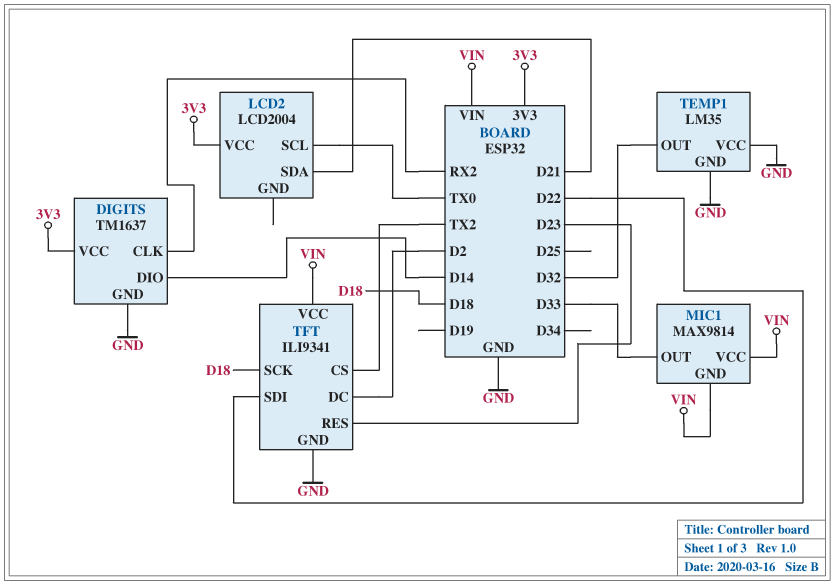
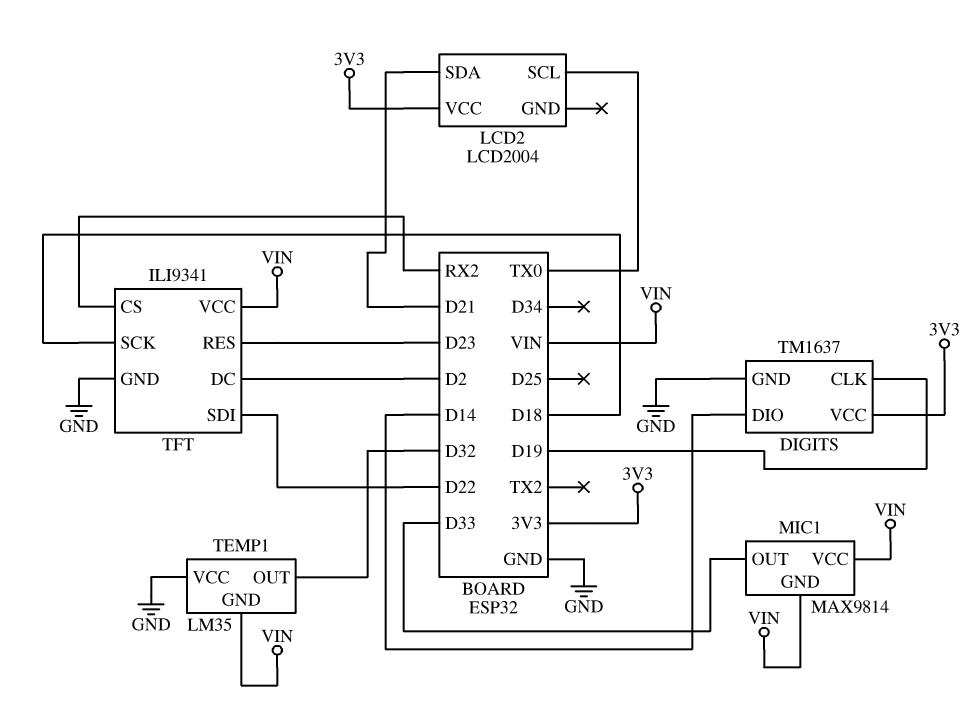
DIGITS pin CLK: RX2 -> D19
TEMP1 pin GND: GND -> VIN
TFT pin CS: TX2 -> RX2

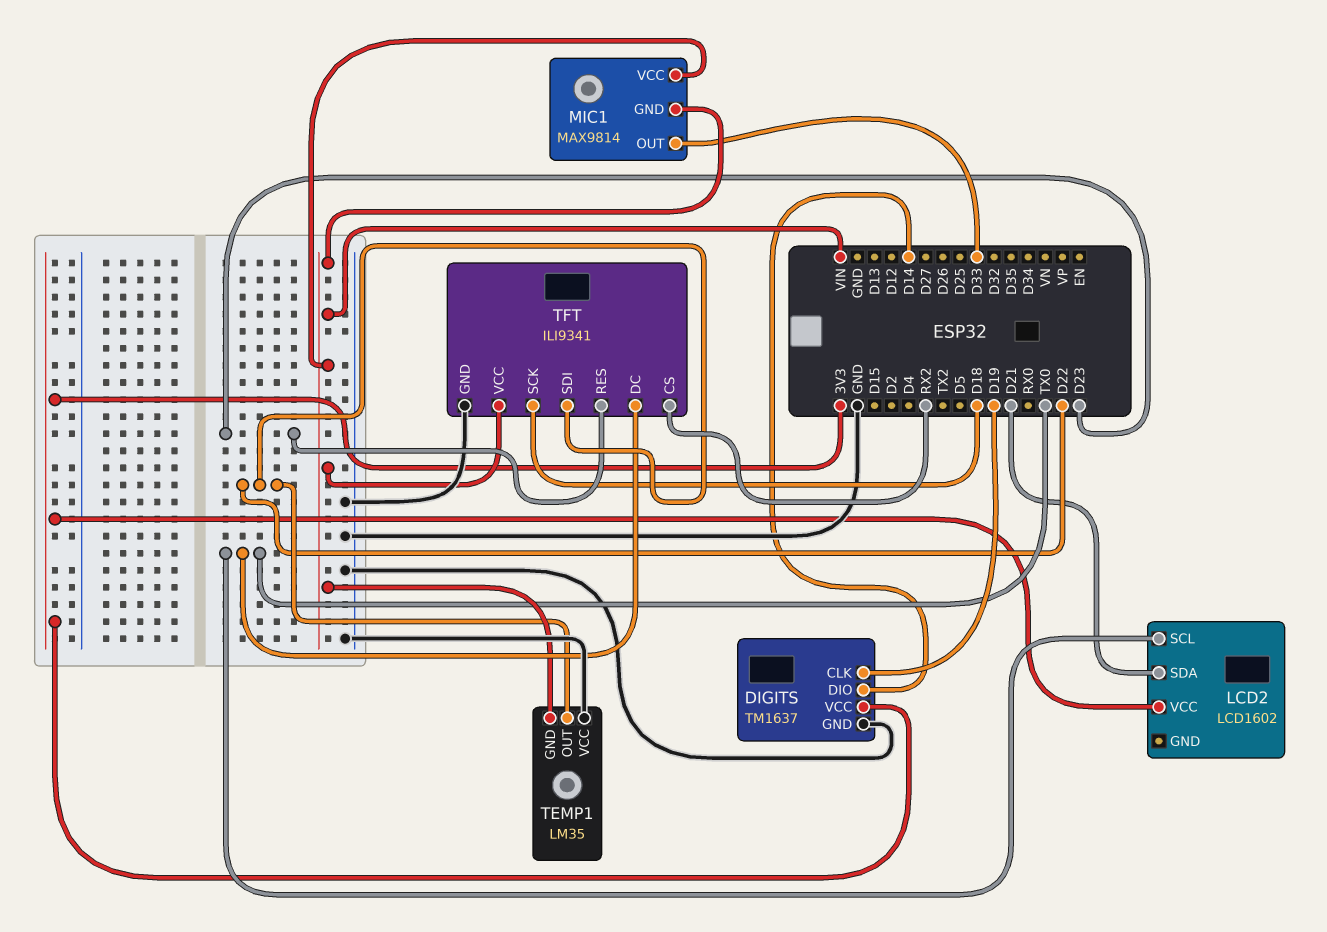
LCD2: LCD2004 -> LCD1602
TEMP1 pin OUT: D32 -> D22
TFT pin DC: D2 -> TX0

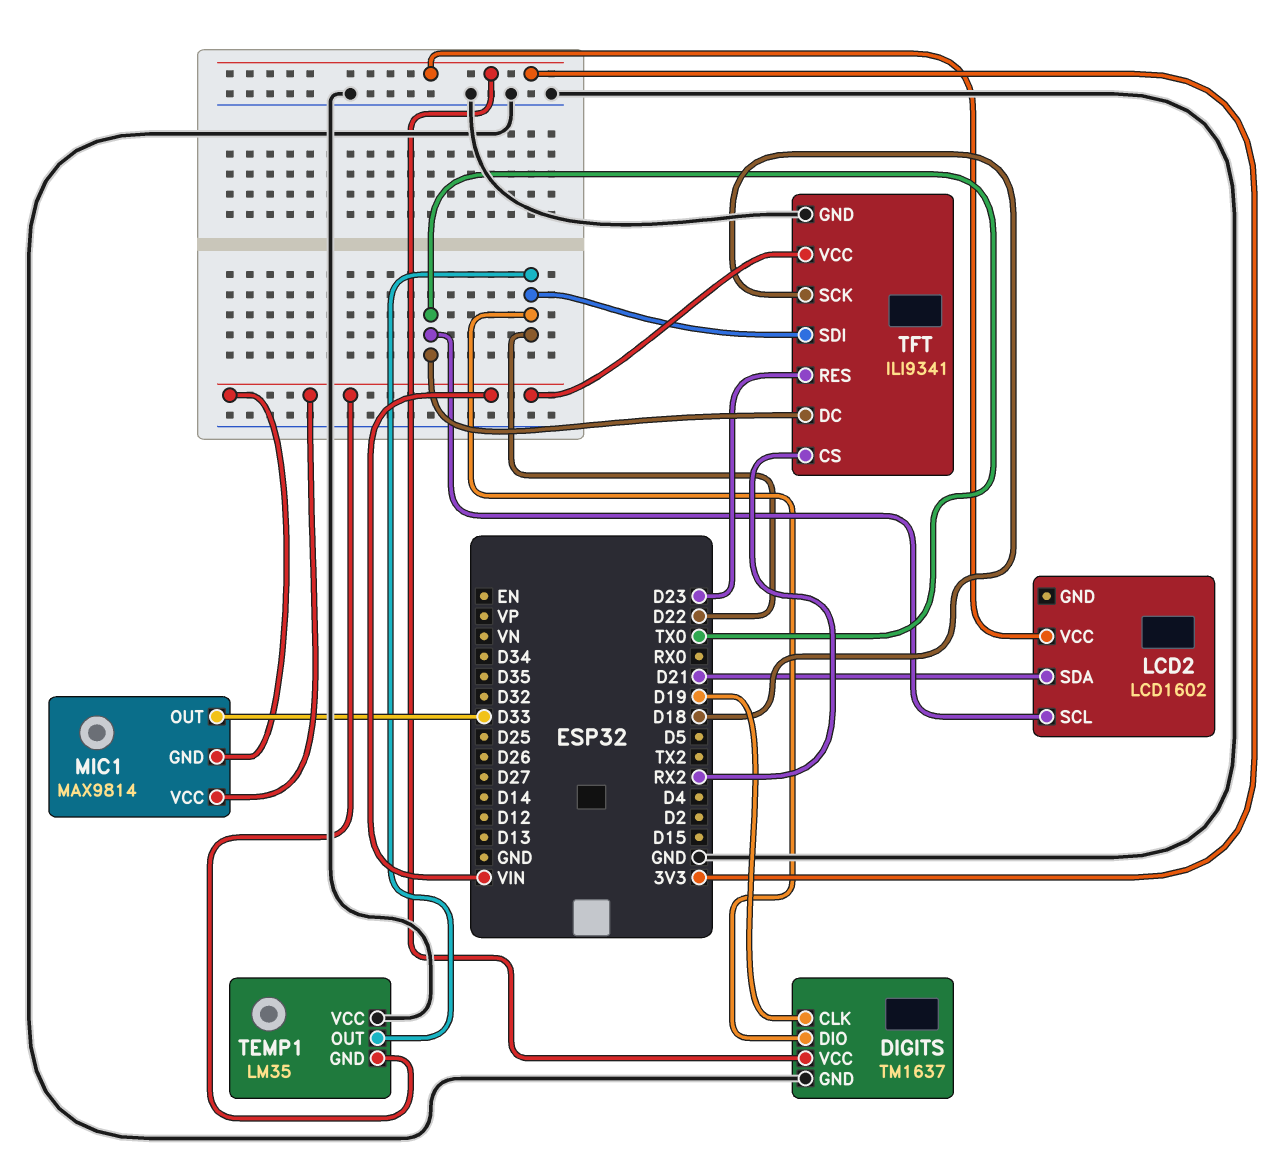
DIGITS pin DIO: D14 -> D22

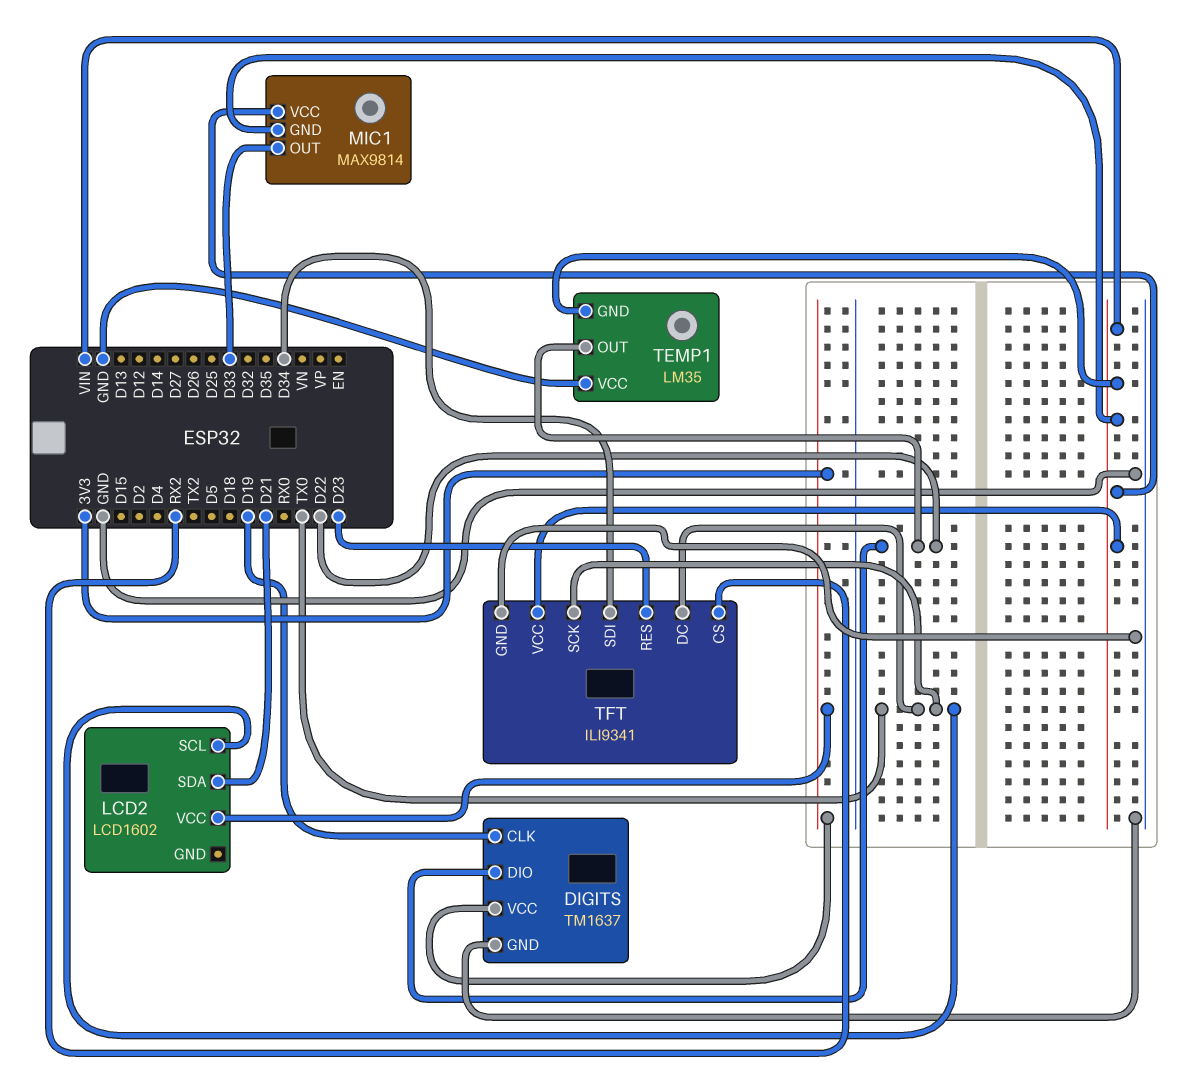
TFT pin SCK: D18 -> TX0
TFT pin SDI: D22 -> D34

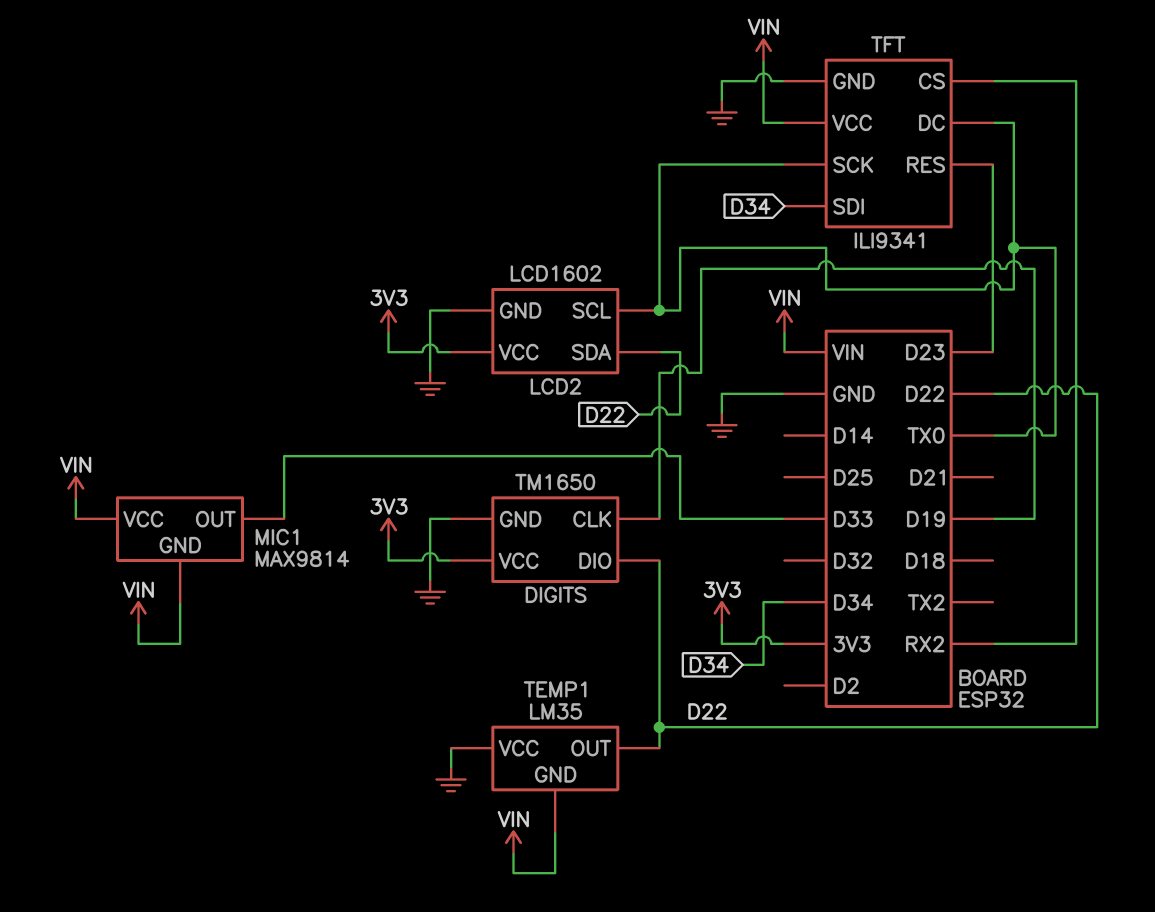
DIGITS: TM1637 -> TM1650
LCD2 pin GND: none -> GND
LCD2 pin SDA: D21 -> D22

